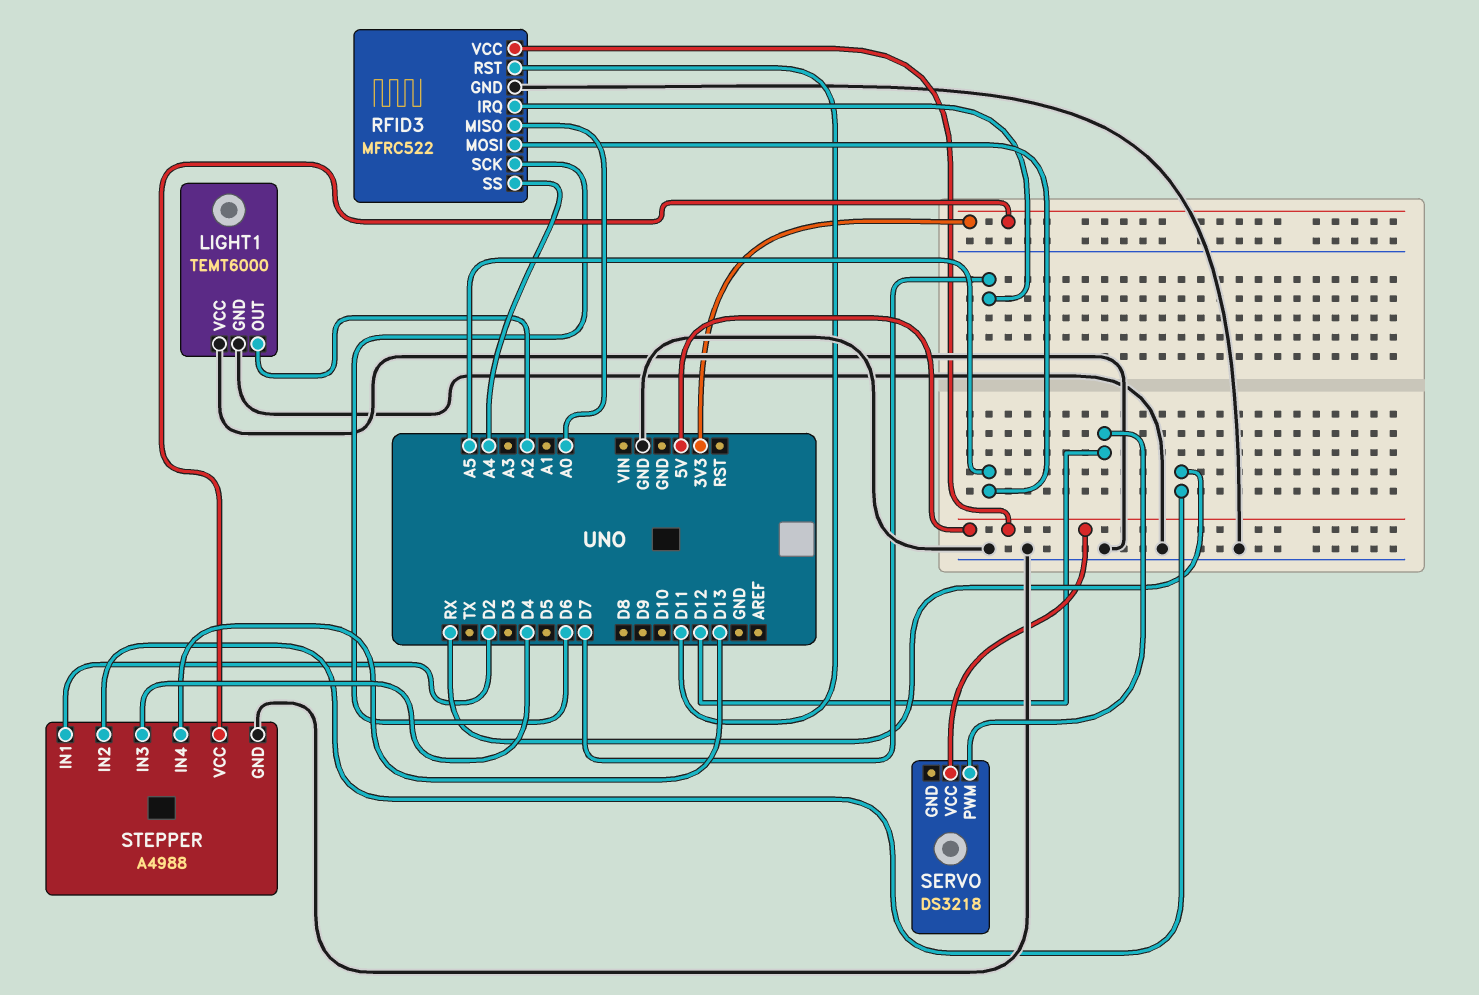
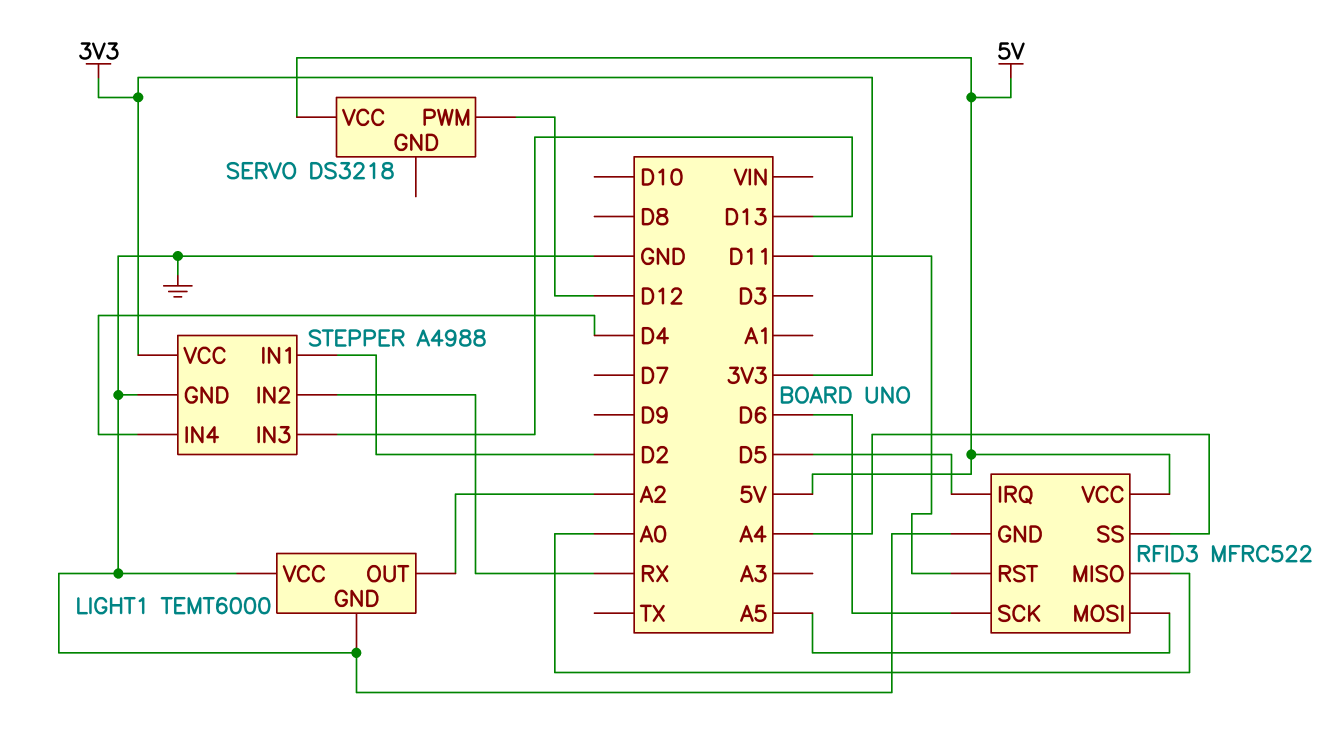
RFID3 pin IRQ: D7 -> D5
STEPPER pin IN3: D4 -> D13
STEPPER pin IN4: D13 -> D4

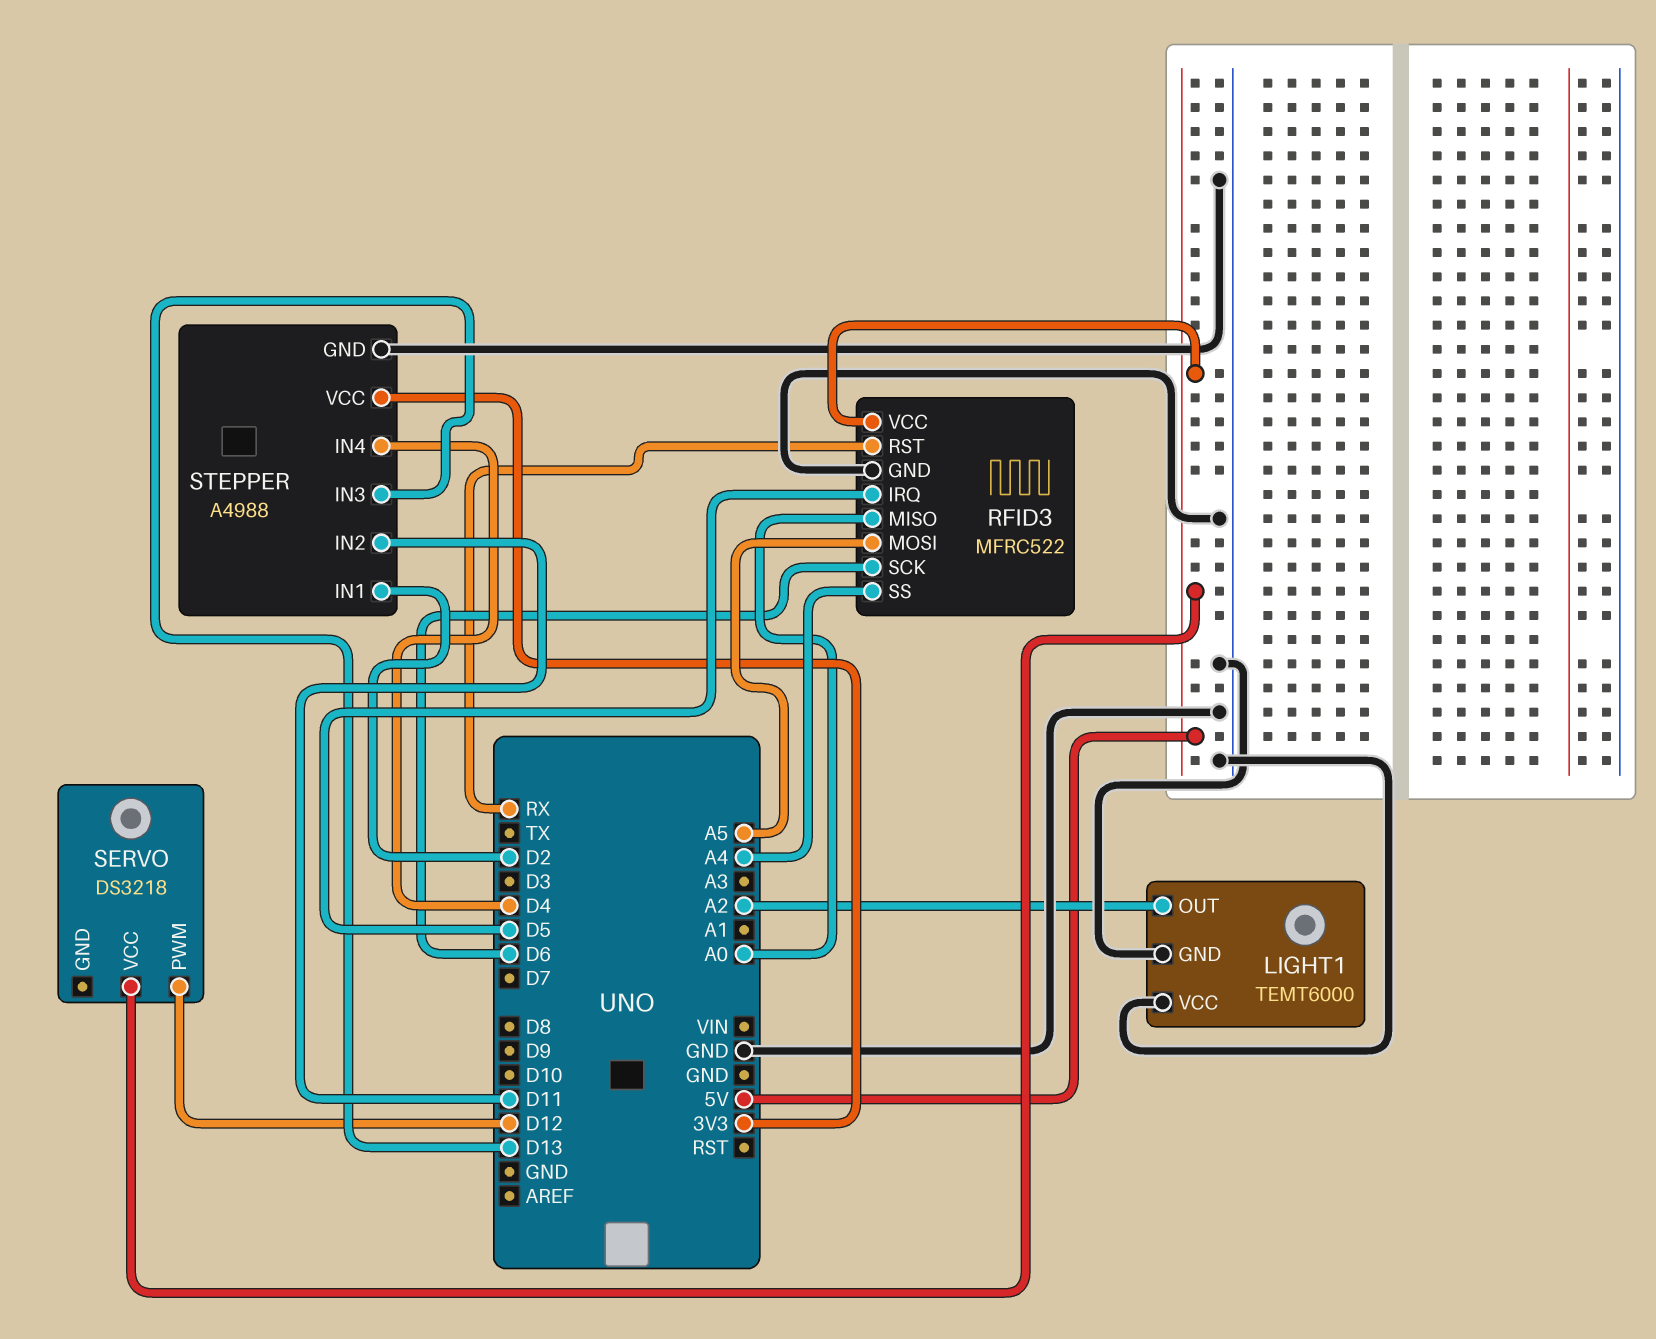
RFID3 pin RST: D11 -> RX
STEPPER pin IN2: RX -> D11

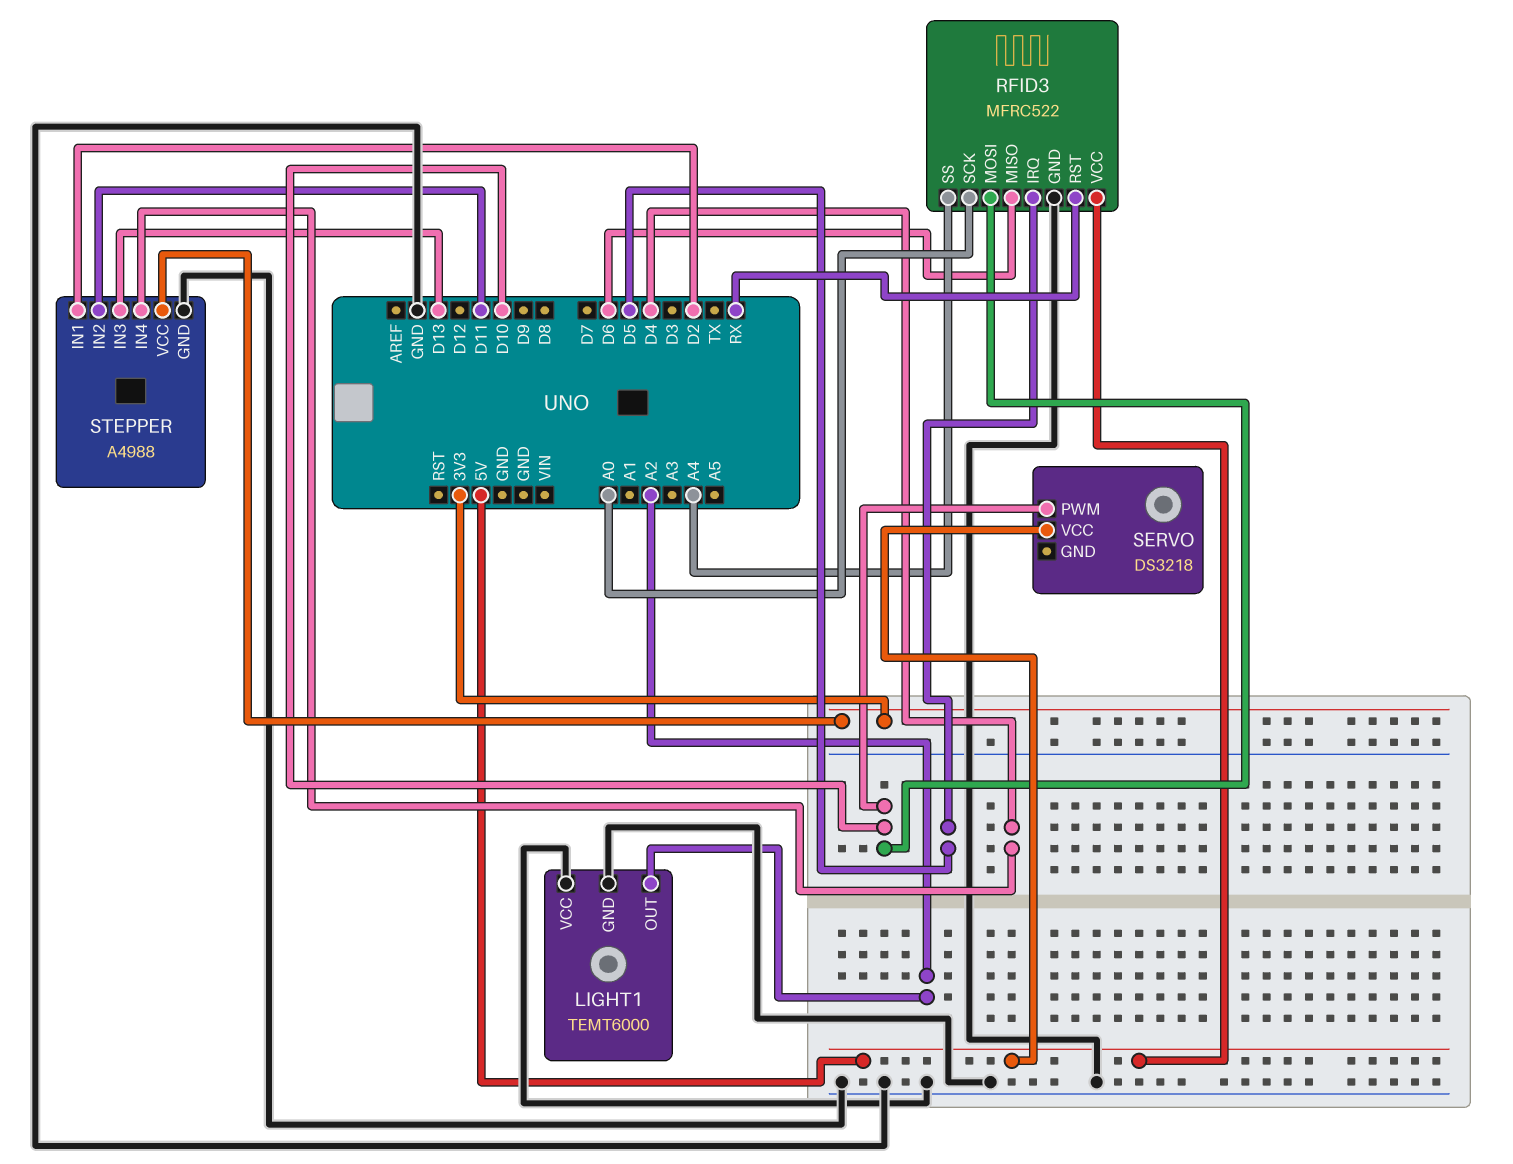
RFID3 pin MISO: A0 -> D6
RFID3 pin MOSI: A5 -> D10
RFID3 pin SCK: D6 -> A0
SERVO pin PWM: D12 -> D10

